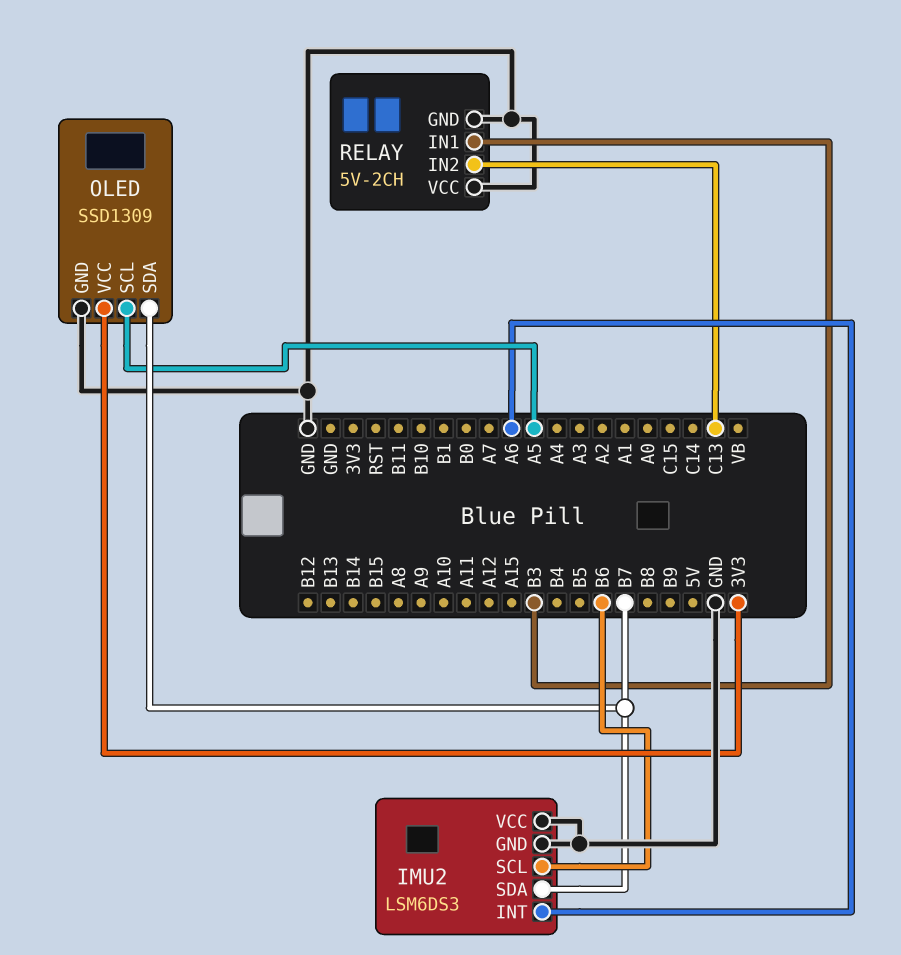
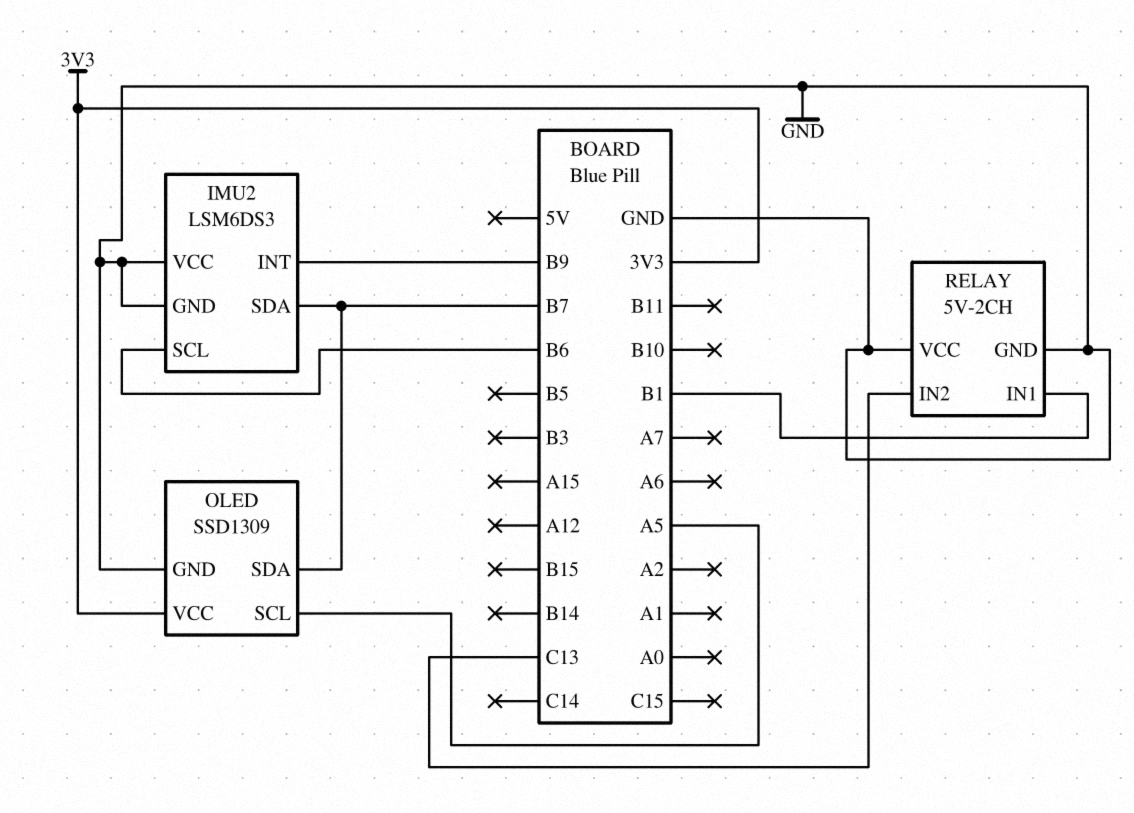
IMU2 pin INT: A6 -> B9
RELAY pin IN1: B3 -> B1

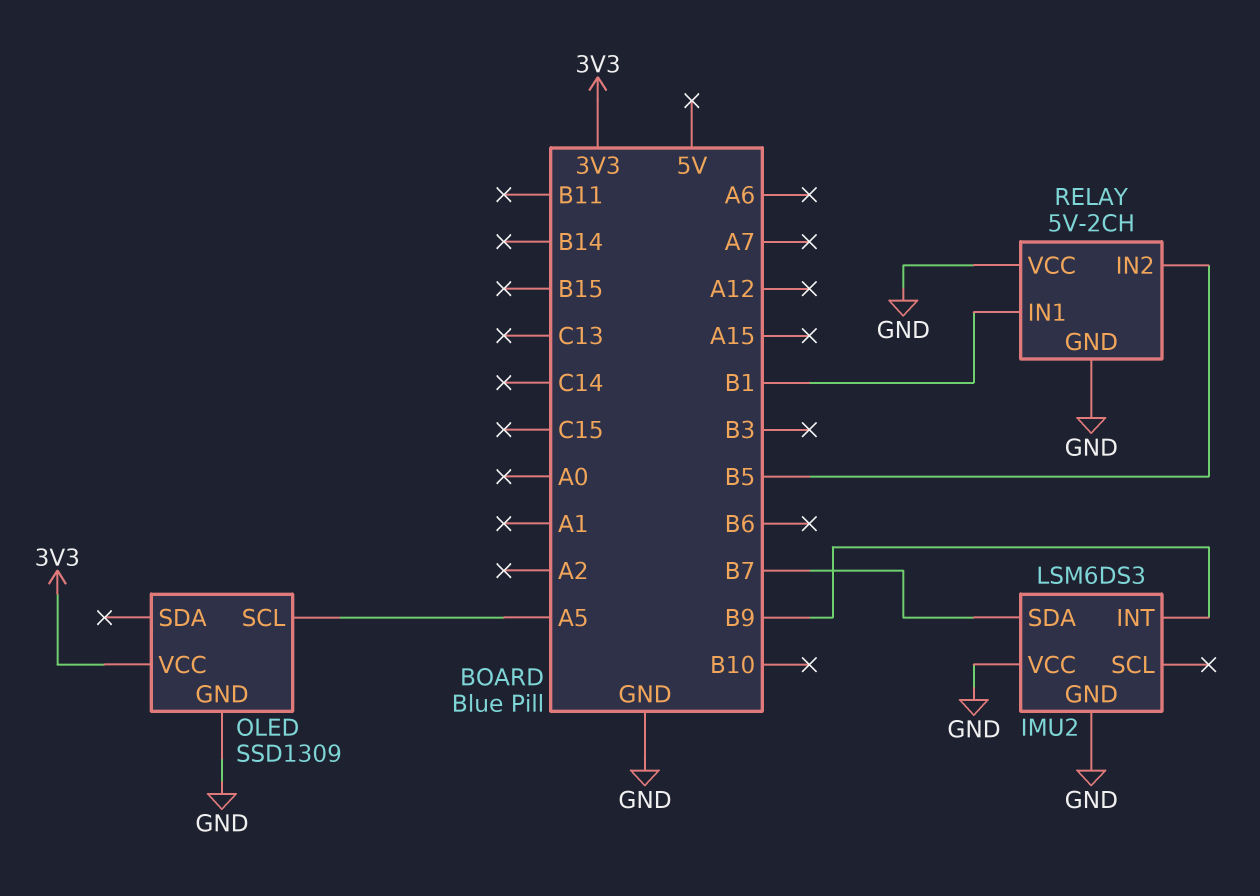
IMU2 pin SCL: B6 -> none
OLED pin SDA: B7 -> none
RELAY pin IN2: C13 -> B5

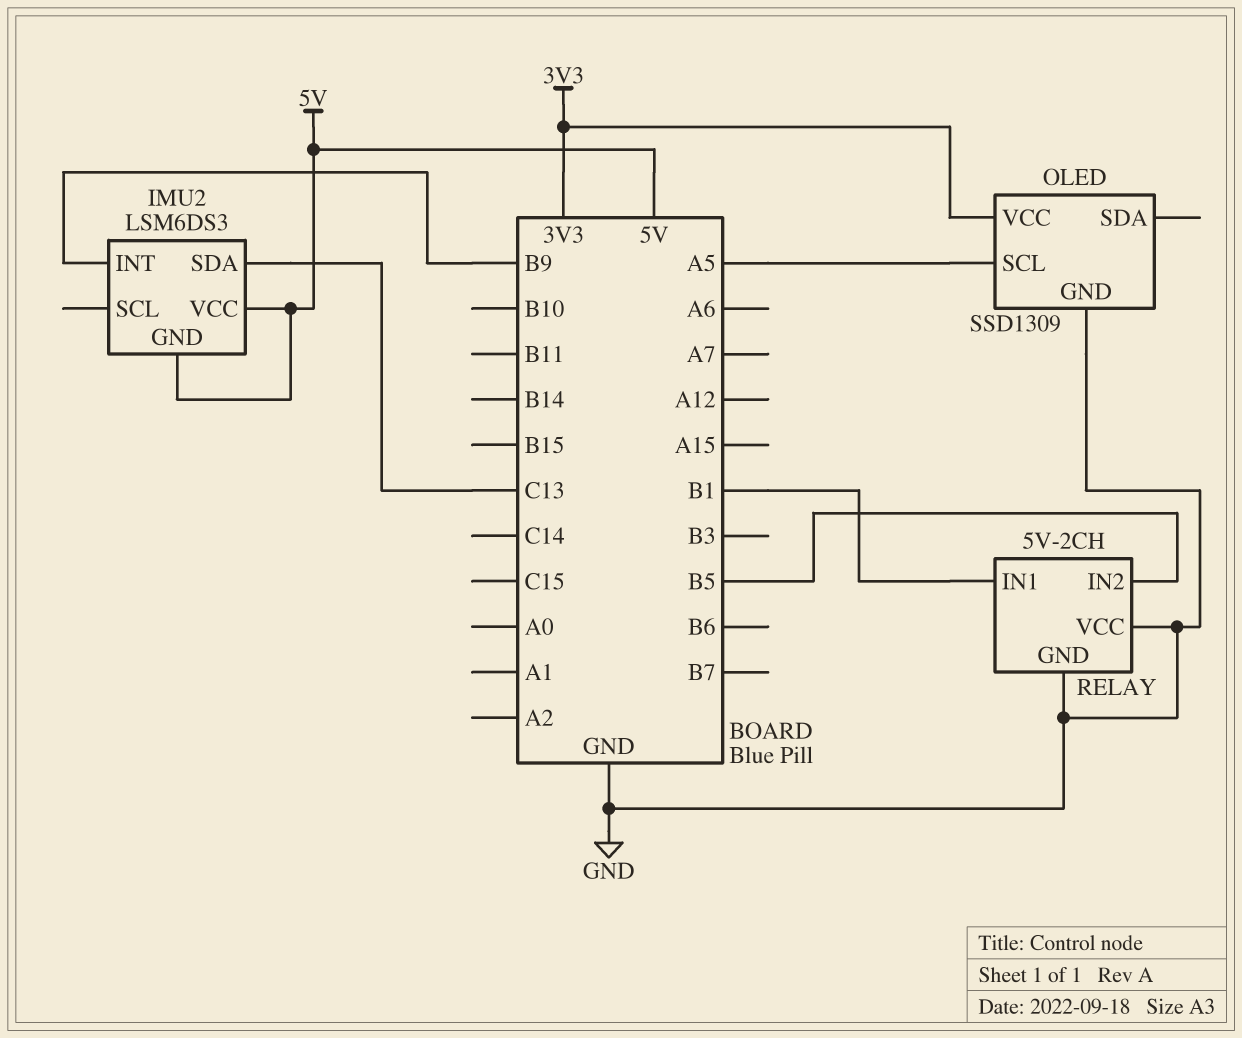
IMU2 pin GND: GND -> 5V
IMU2 pin SDA: B7 -> C13
IMU2 pin VCC: GND -> 5V

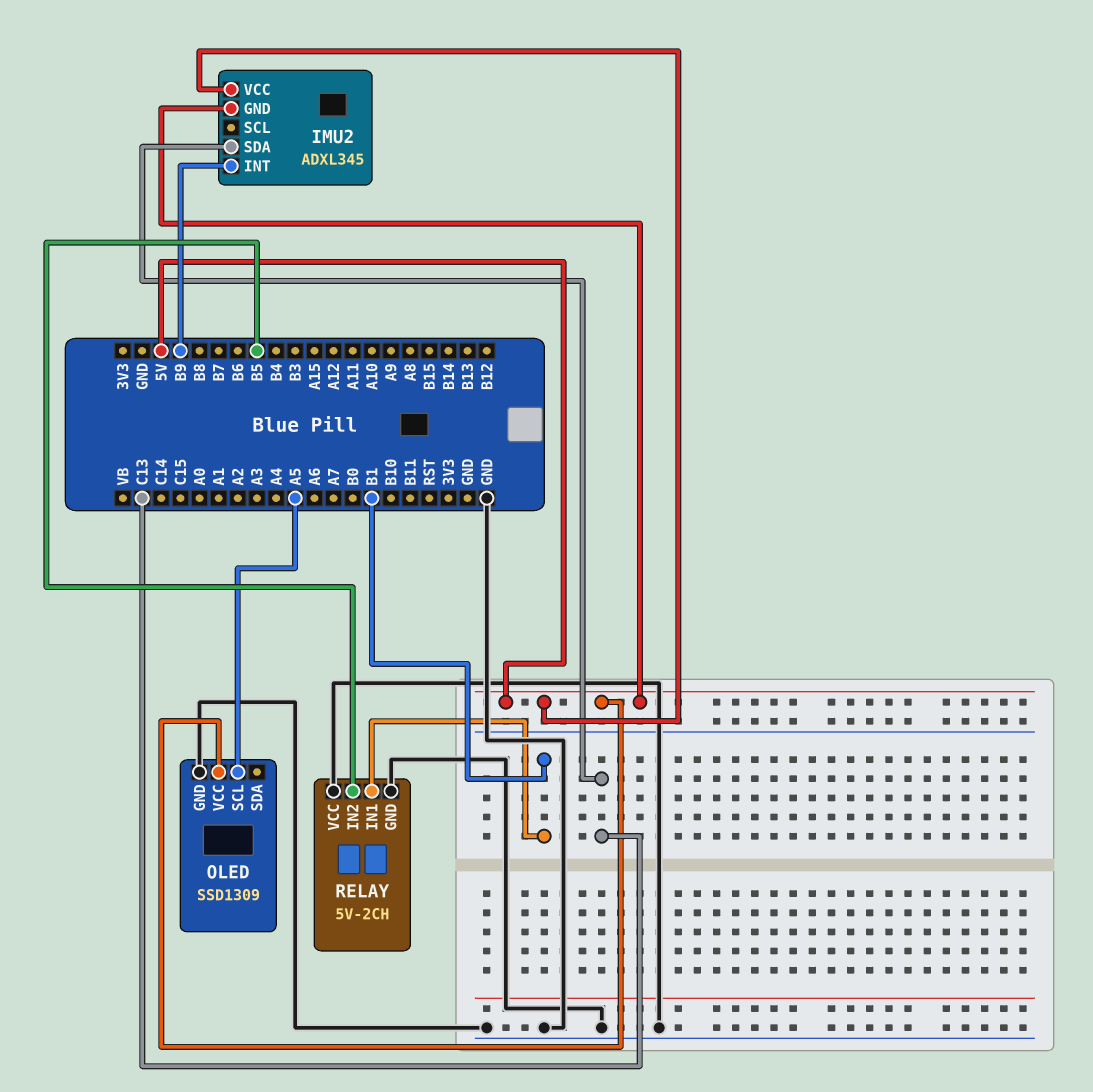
IMU2: LSM6DS3 -> ADXL345
OLED pin VCC: 3V3 -> 5V

